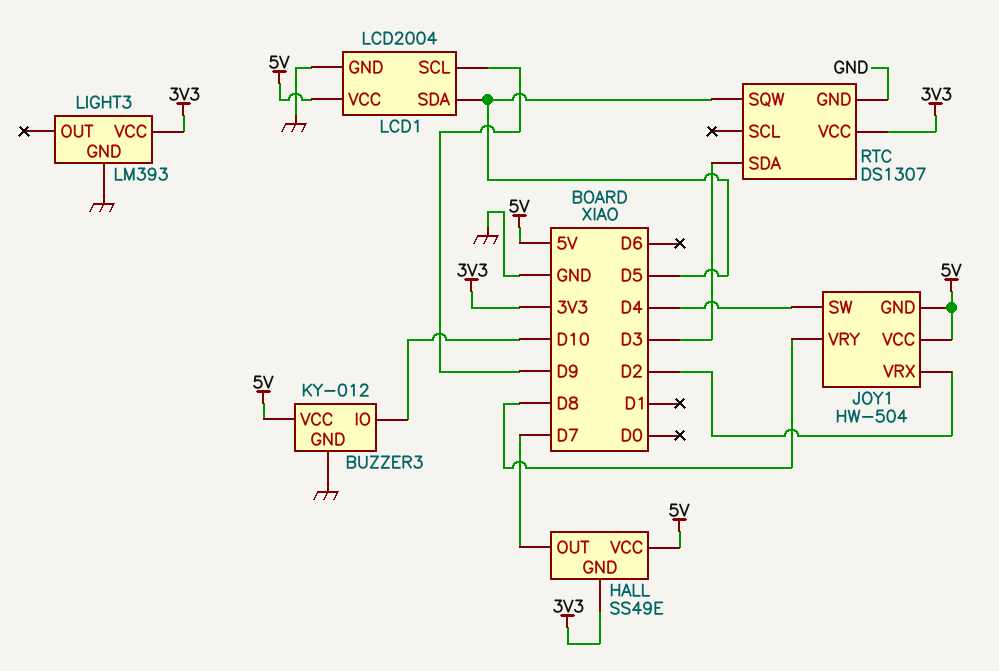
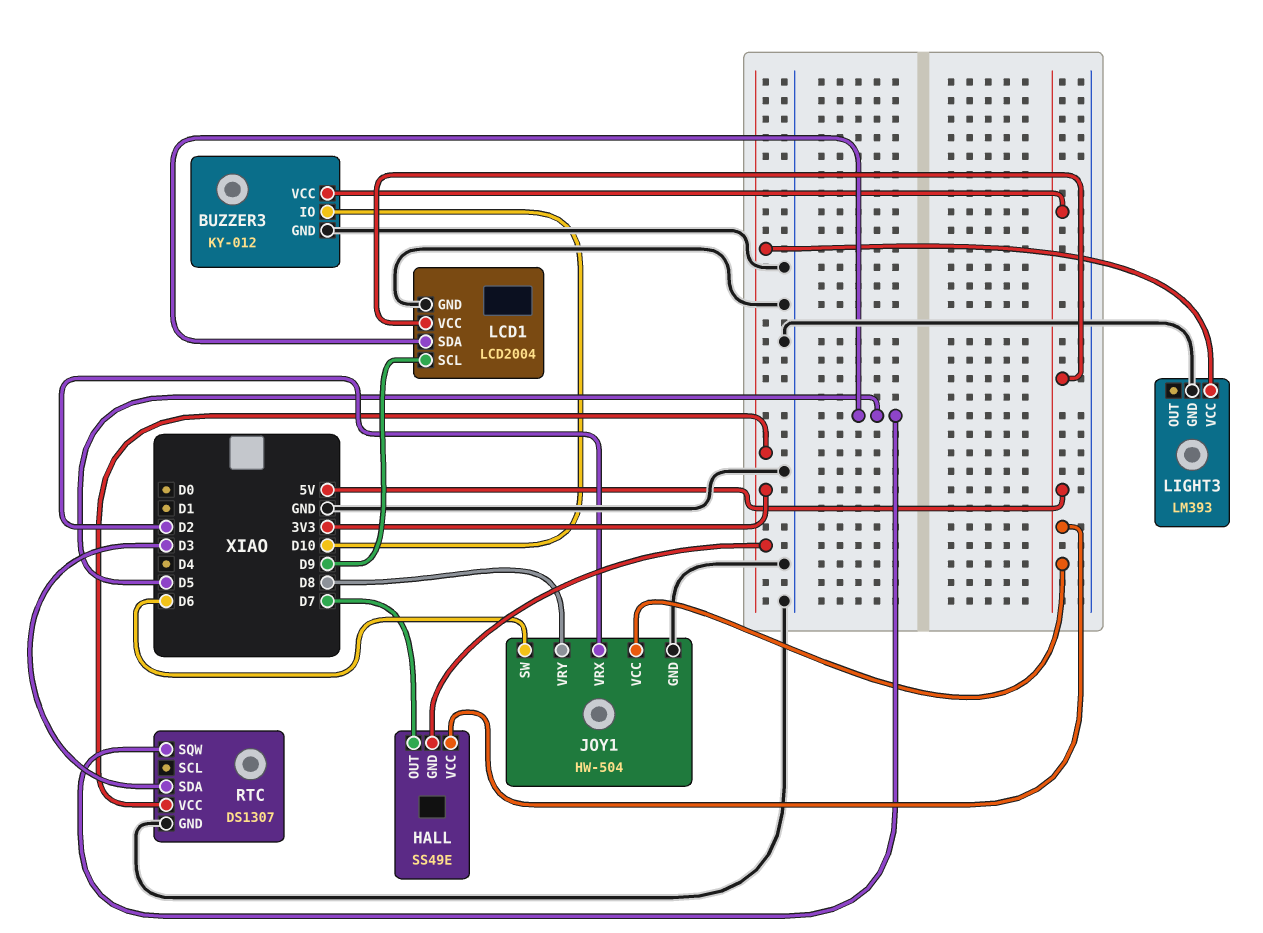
JOY1 pin GND: 5V -> GND
JOY1 pin SW: D4 -> D6

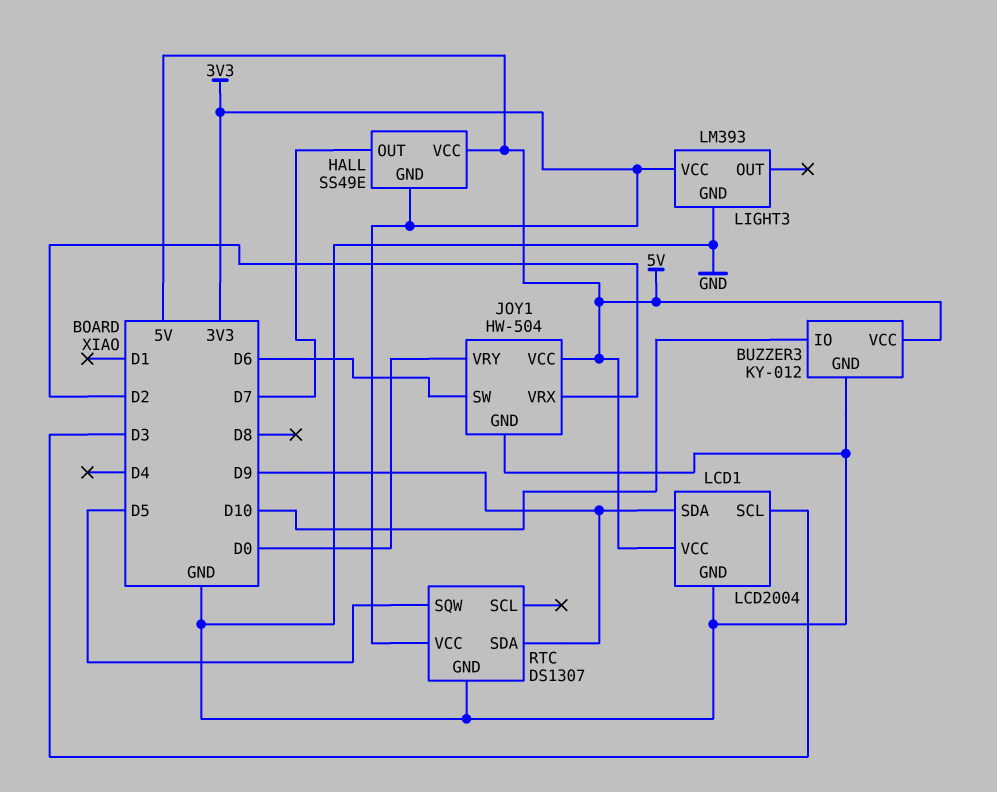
JOY1 pin VRY: D8 -> D0
LCD1 pin SCL: D9 -> D3
LCD1 pin SDA: D5 -> D9
RTC pin SDA: D3 -> D9

